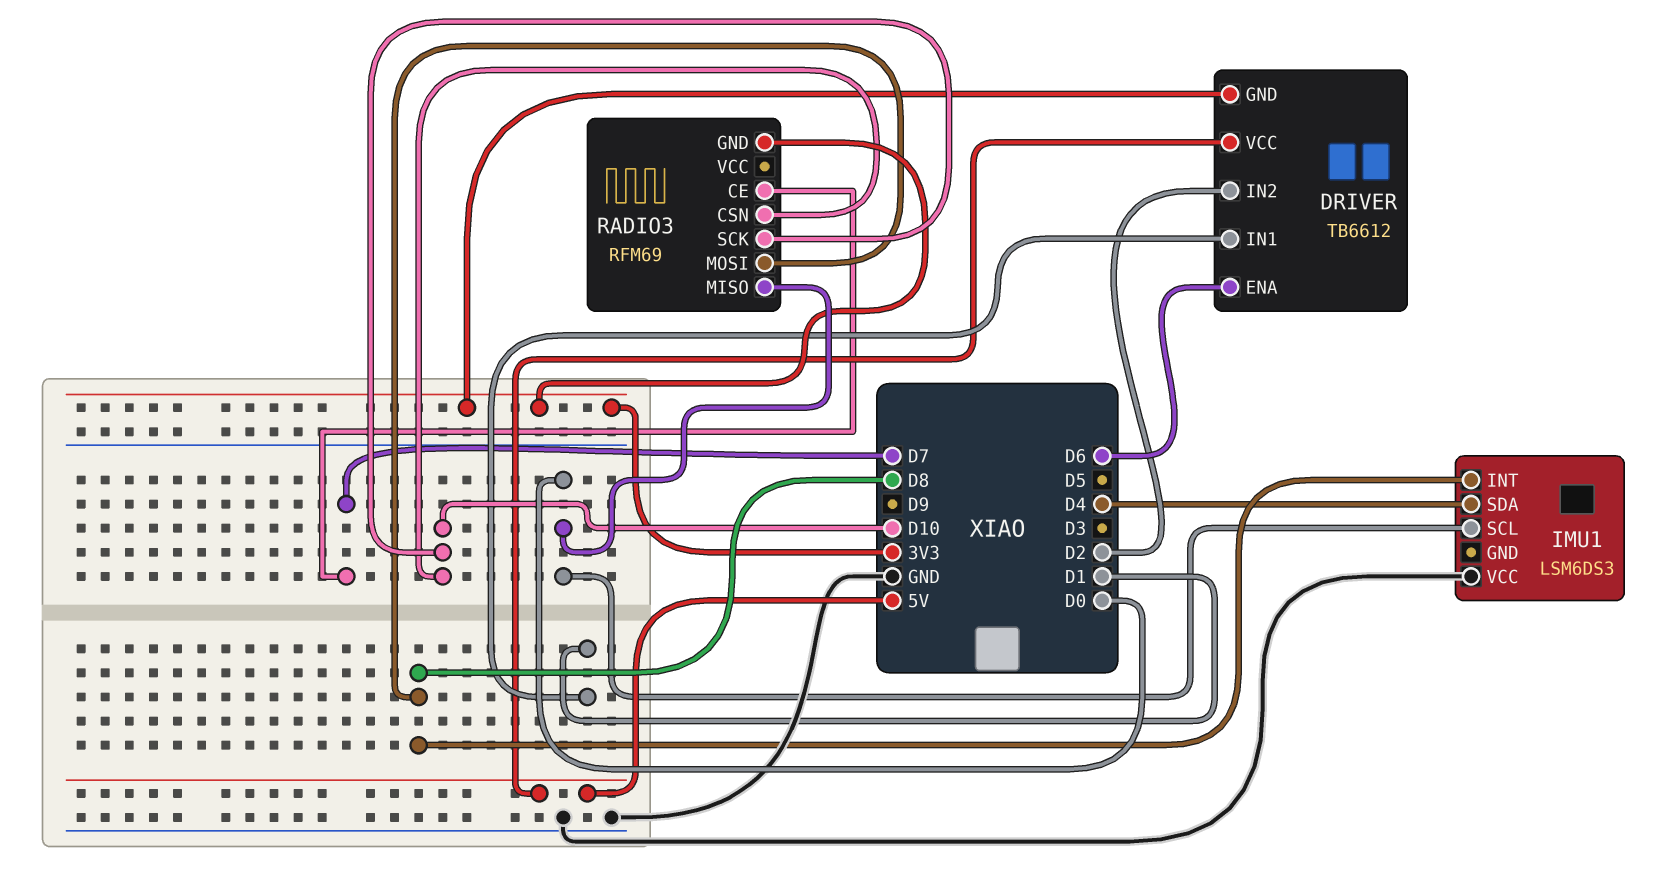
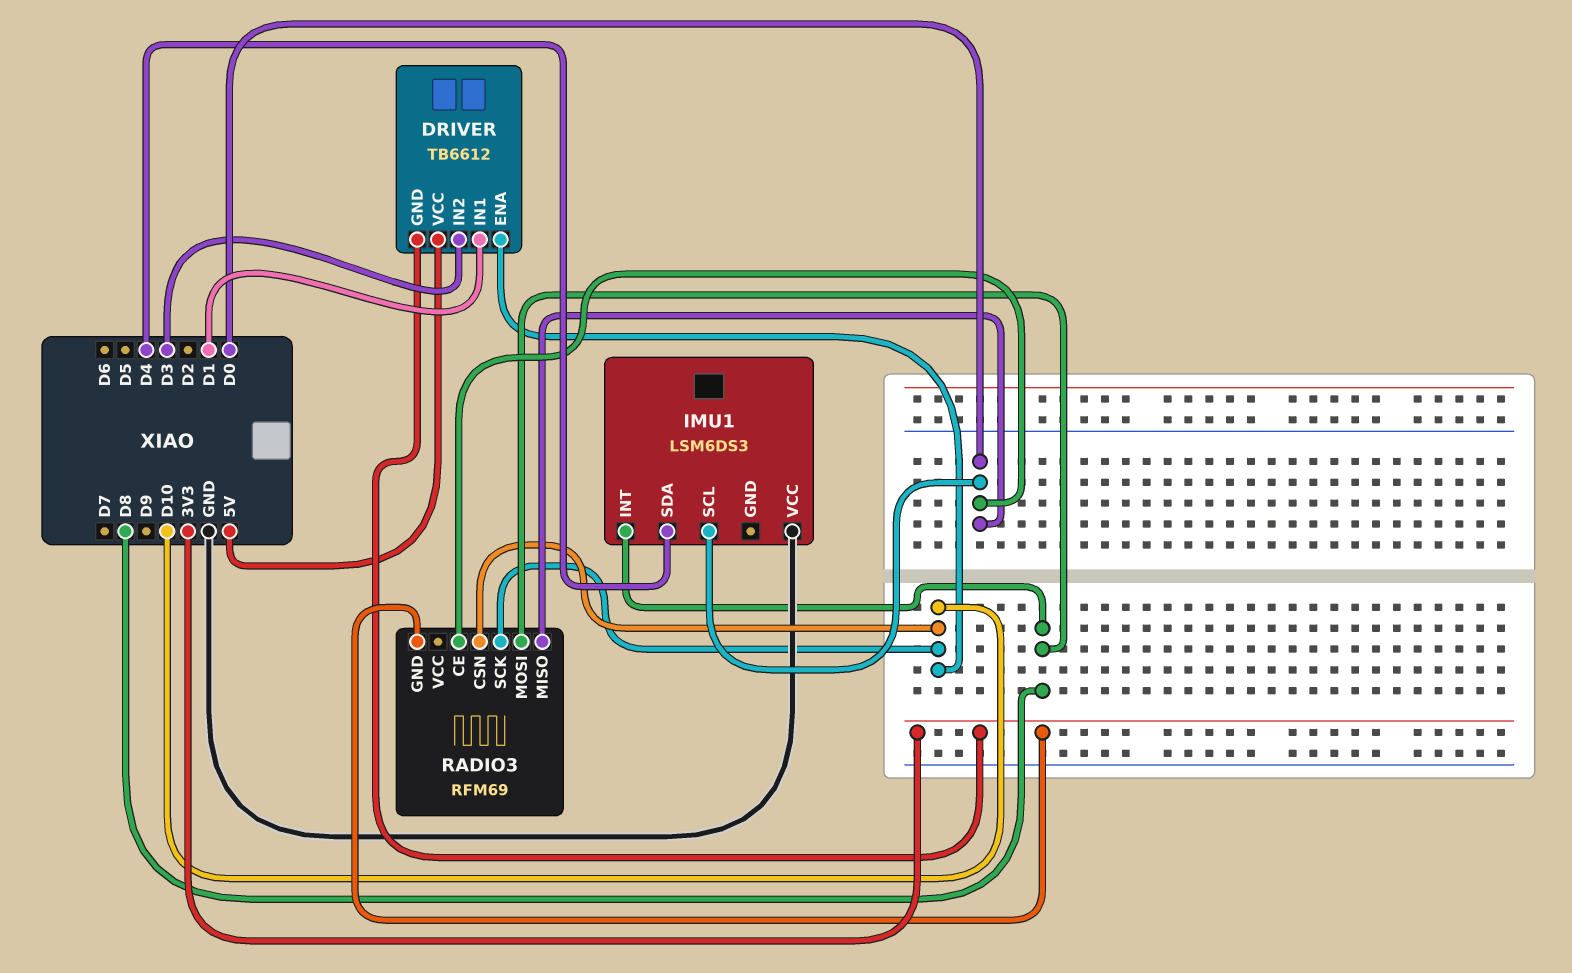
DRIVER pin ENA: D6 -> D10
DRIVER pin IN2: D2 -> D3
RADIO3 pin CE: D7 -> D0

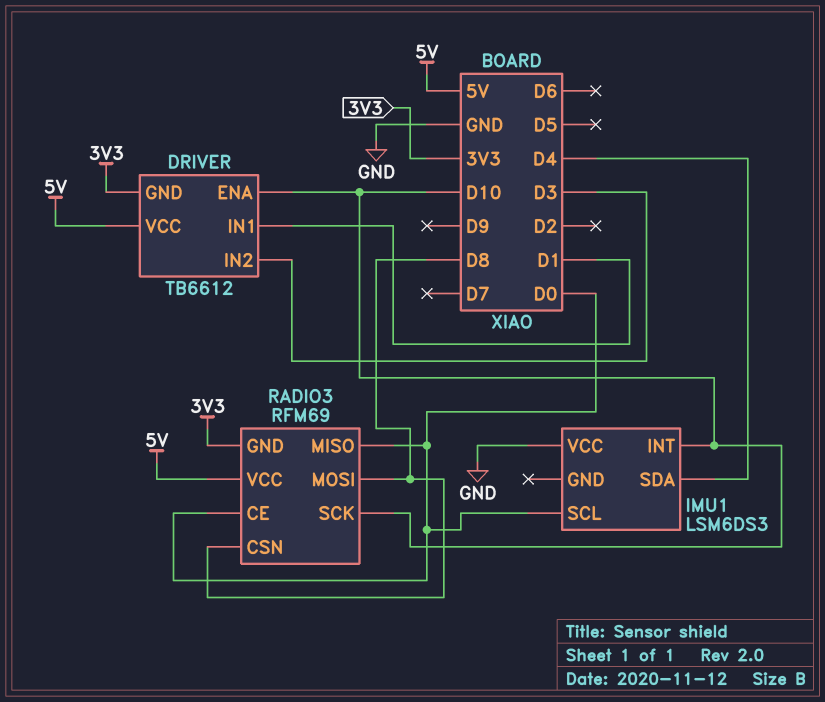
IMU1 pin INT: D8 -> D10
RADIO3 pin CSN: D10 -> D8
RADIO3 pin VCC: none -> 5V

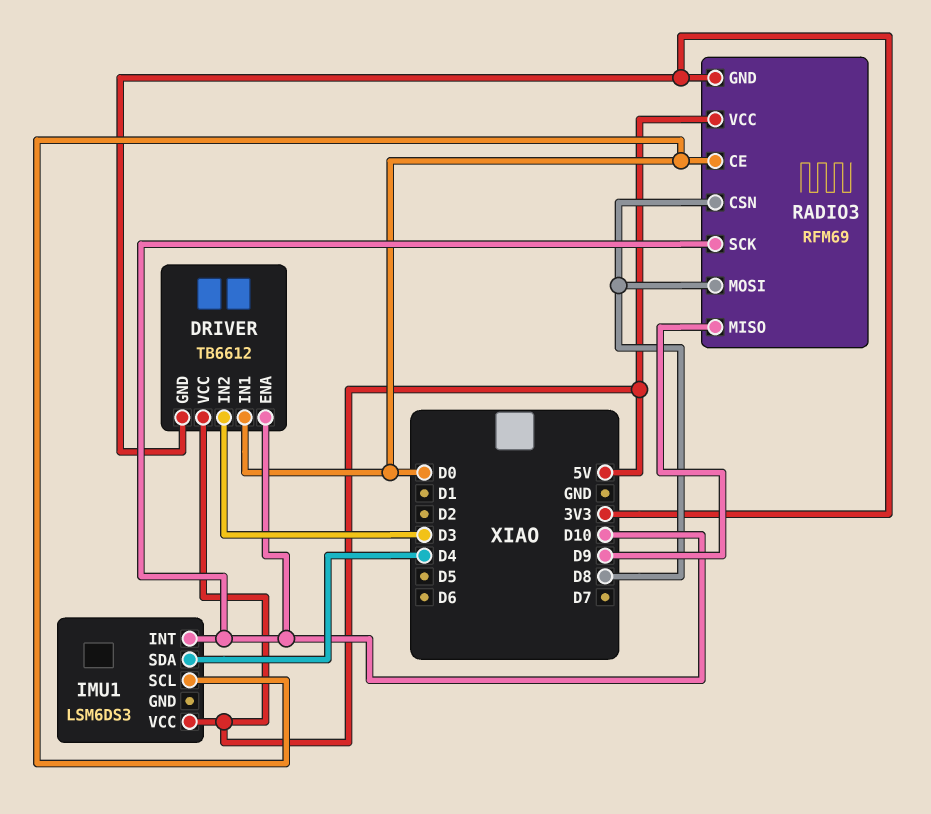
DRIVER pin IN1: D1 -> D0
IMU1 pin VCC: GND -> 5V
RADIO3 pin MISO: D0 -> D9

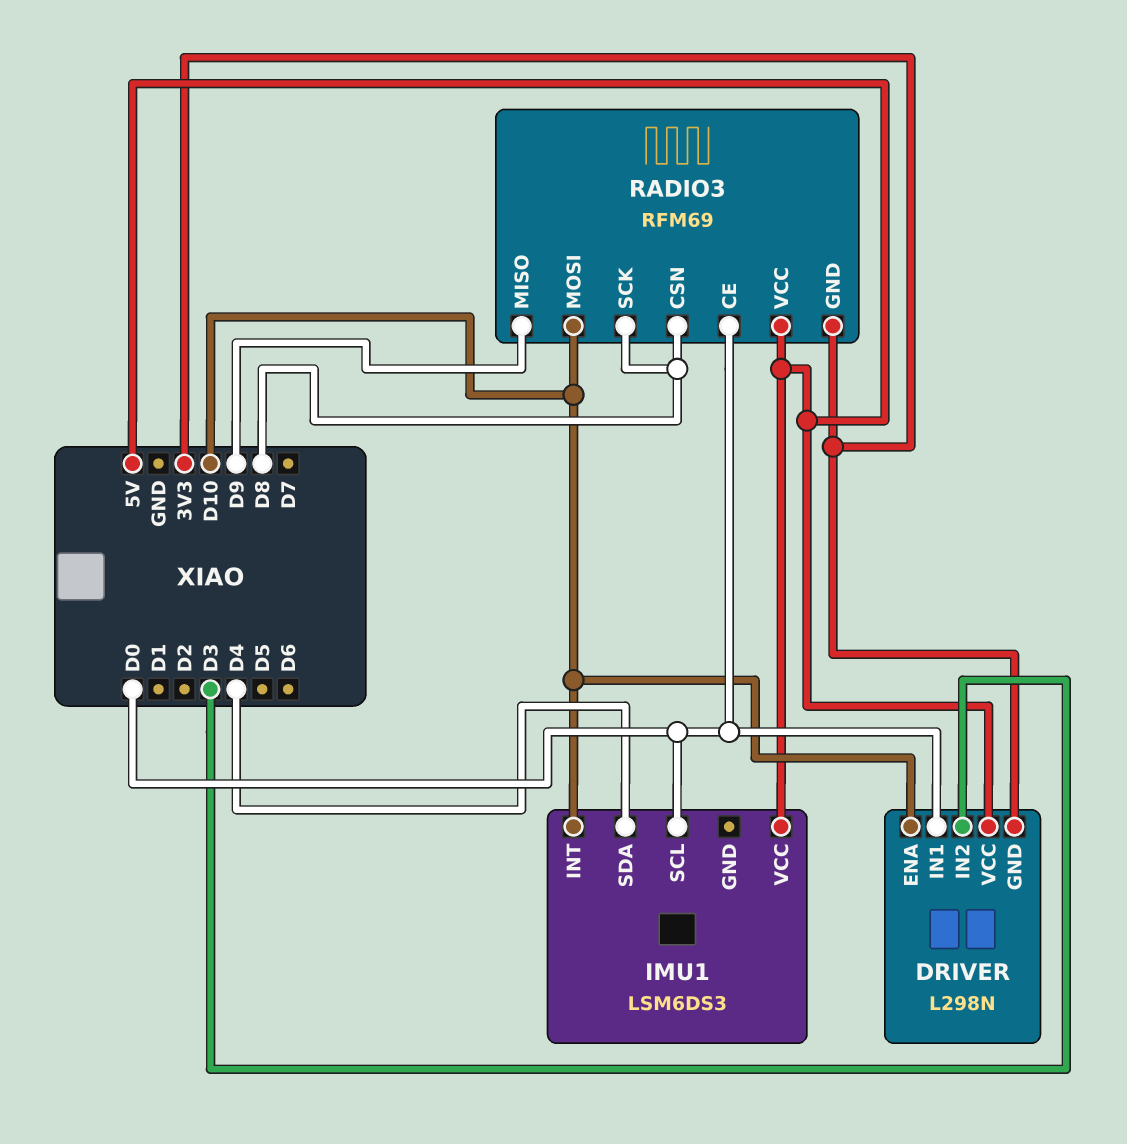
DRIVER: TB6612 -> L298N
RADIO3 pin MOSI: D8 -> D10
RADIO3 pin SCK: D10 -> D8

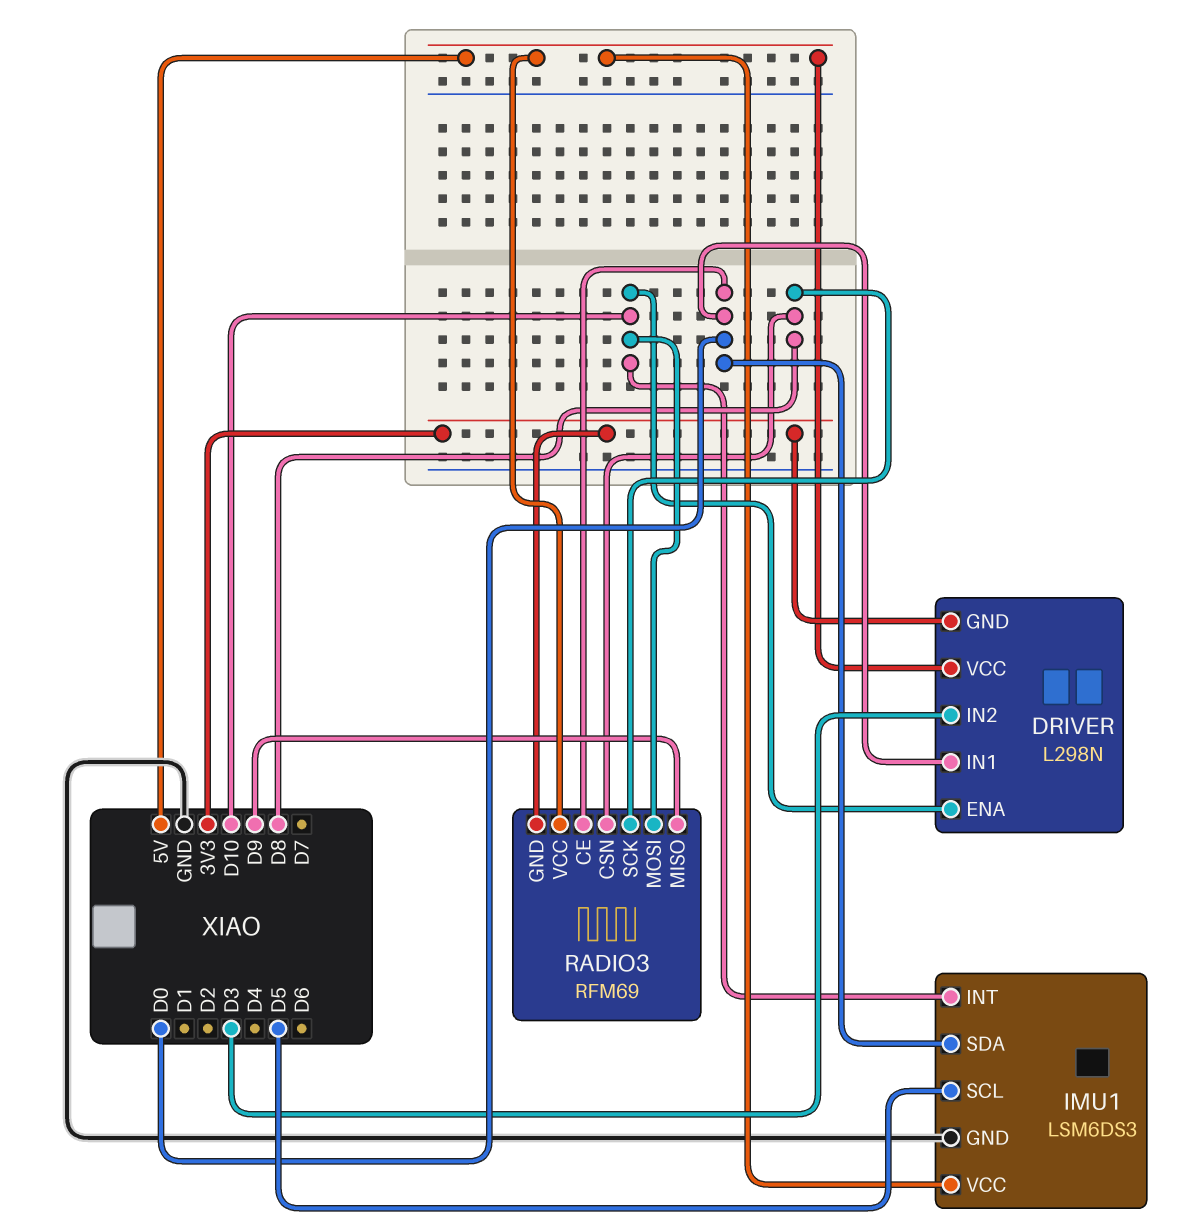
IMU1 pin GND: none -> GND
IMU1 pin SCL: D0 -> D5
IMU1 pin SDA: D4 -> D0

